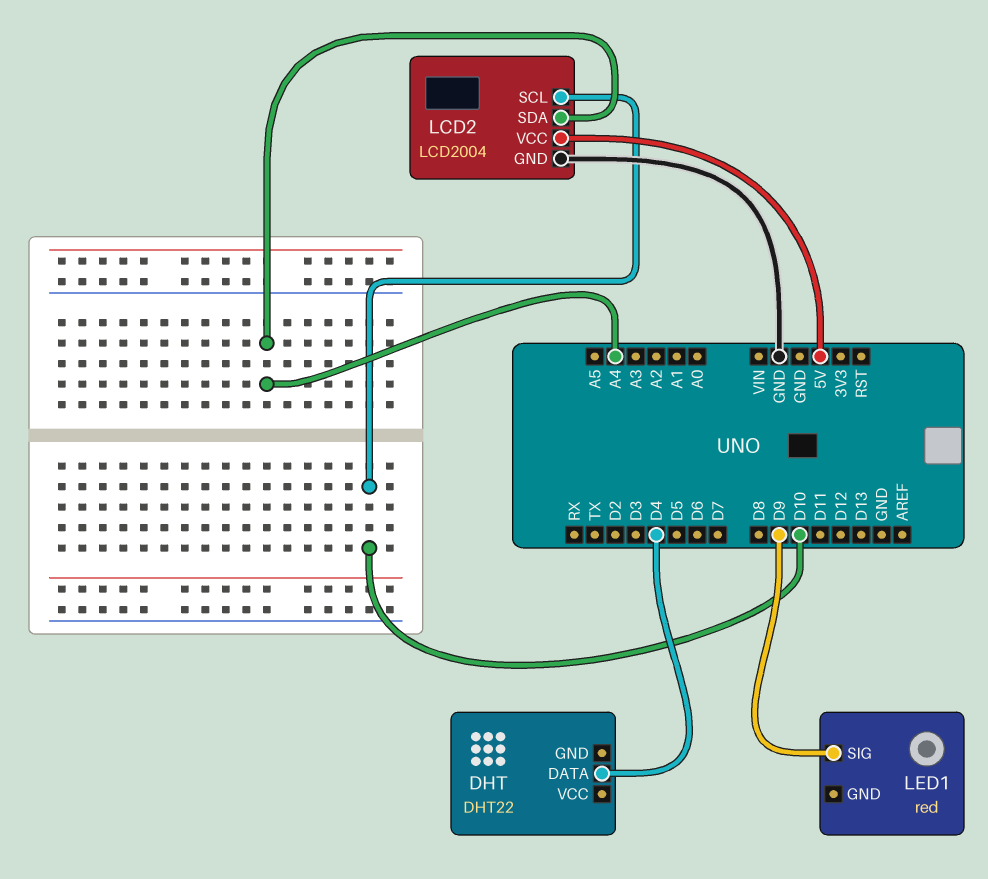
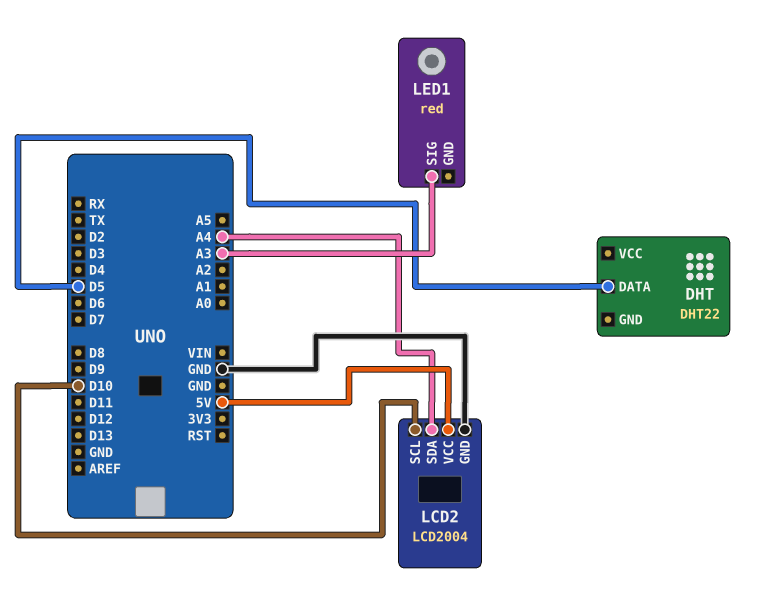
DHT pin DATA: D4 -> D5
LED1 pin SIG: D9 -> A3

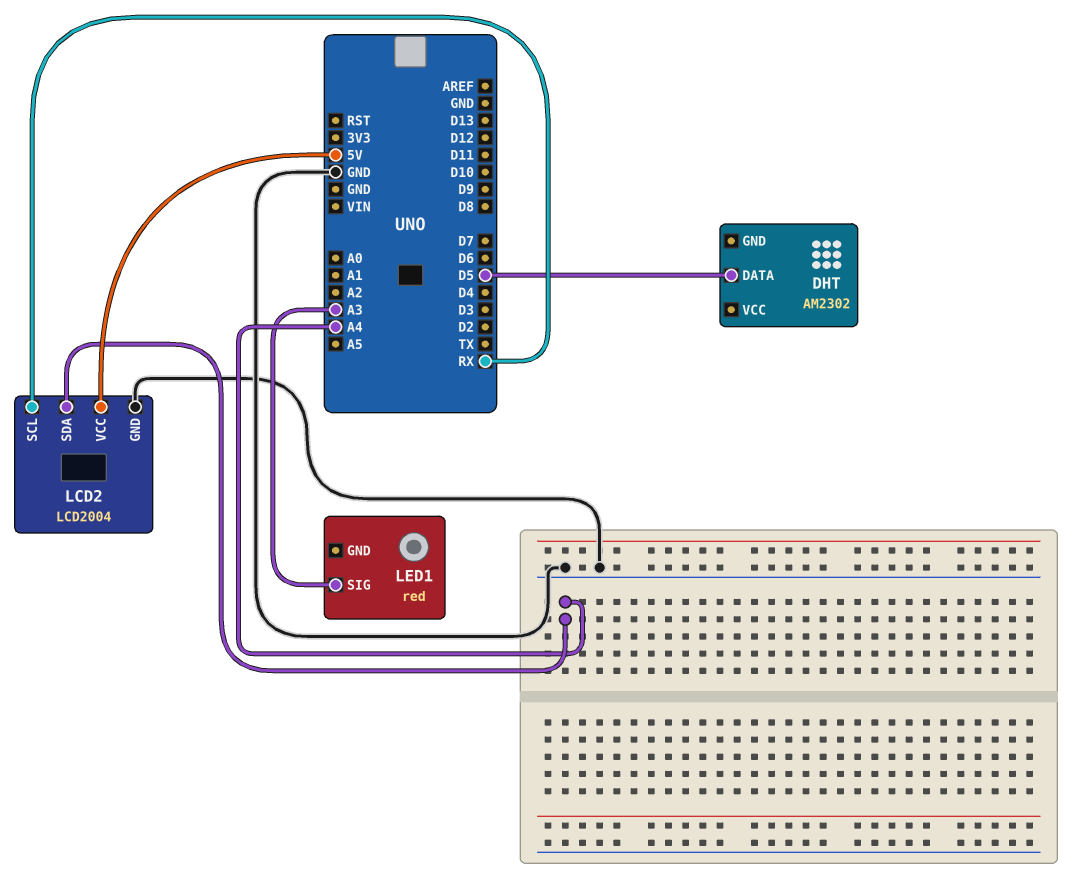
DHT: DHT22 -> AM2302
LCD2 pin SCL: D10 -> RX

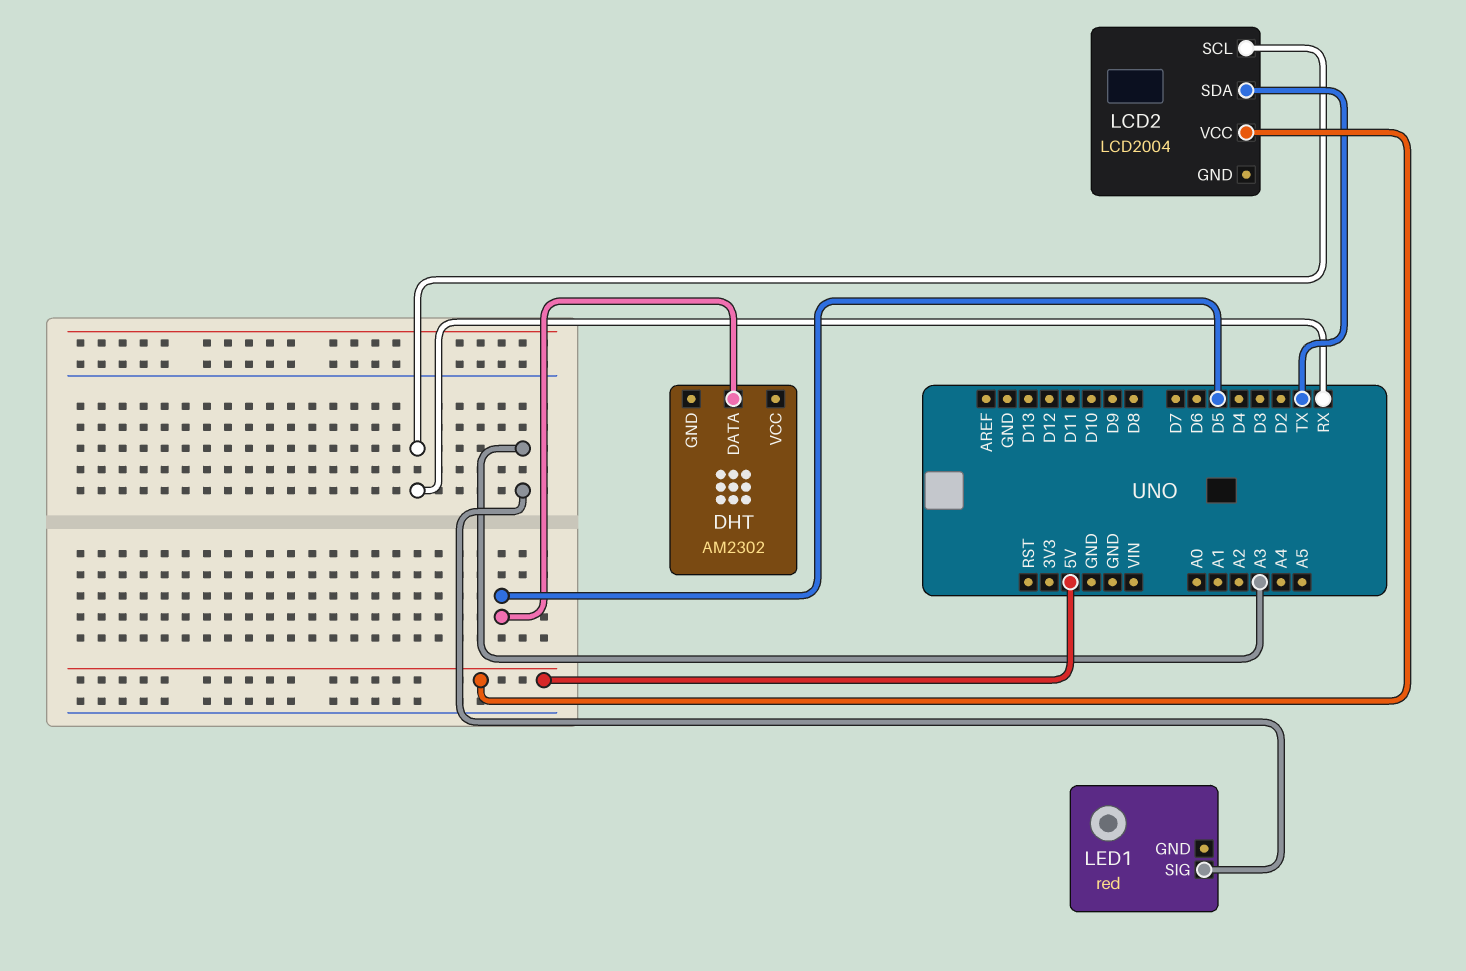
LCD2 pin GND: GND -> none
LCD2 pin SDA: A4 -> TX

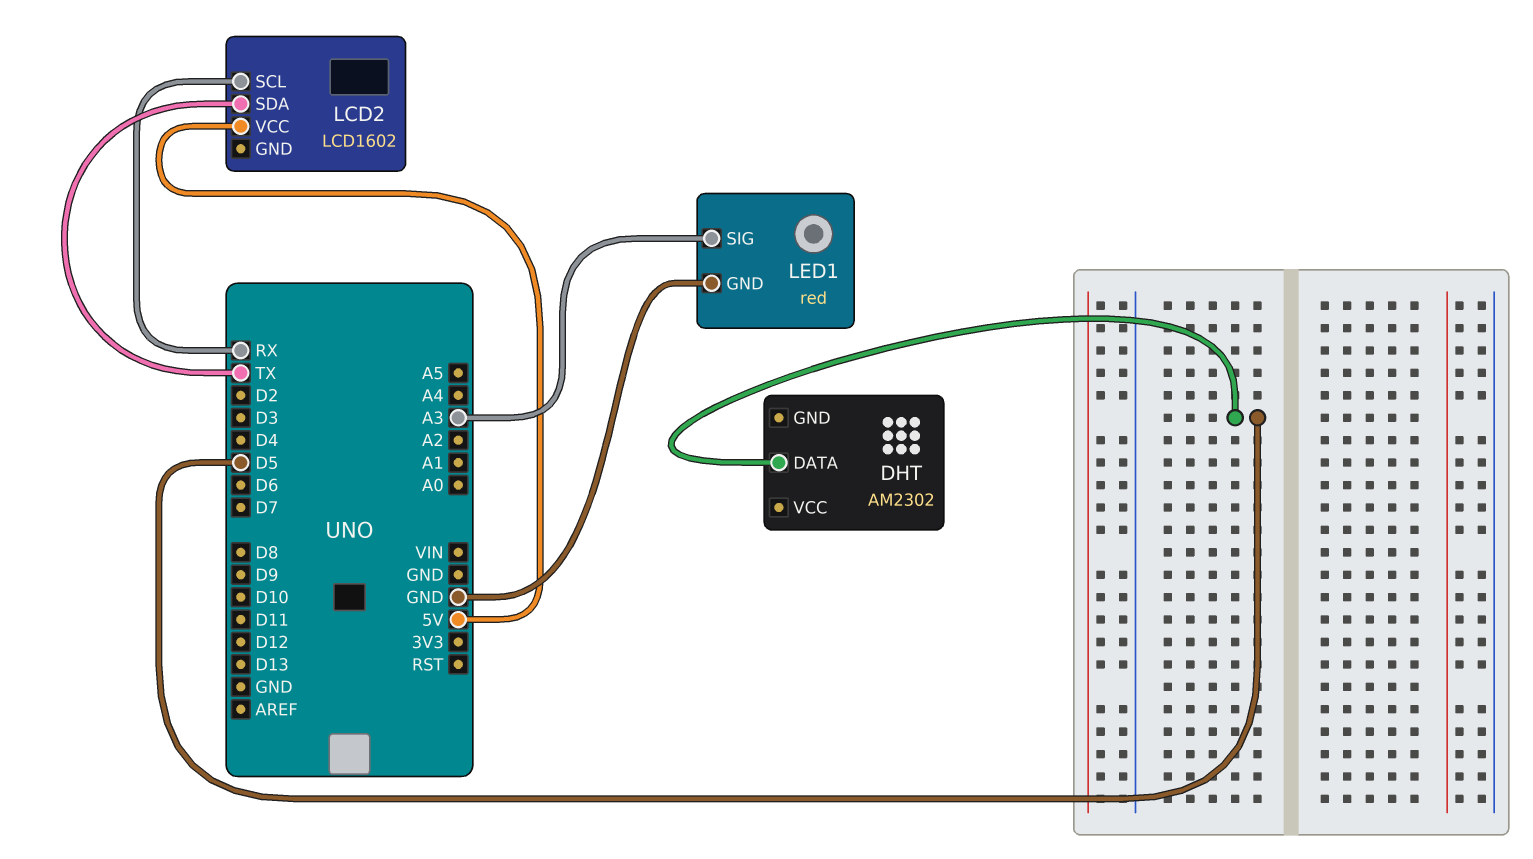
LCD2: LCD2004 -> LCD1602
LED1 pin GND: none -> GND

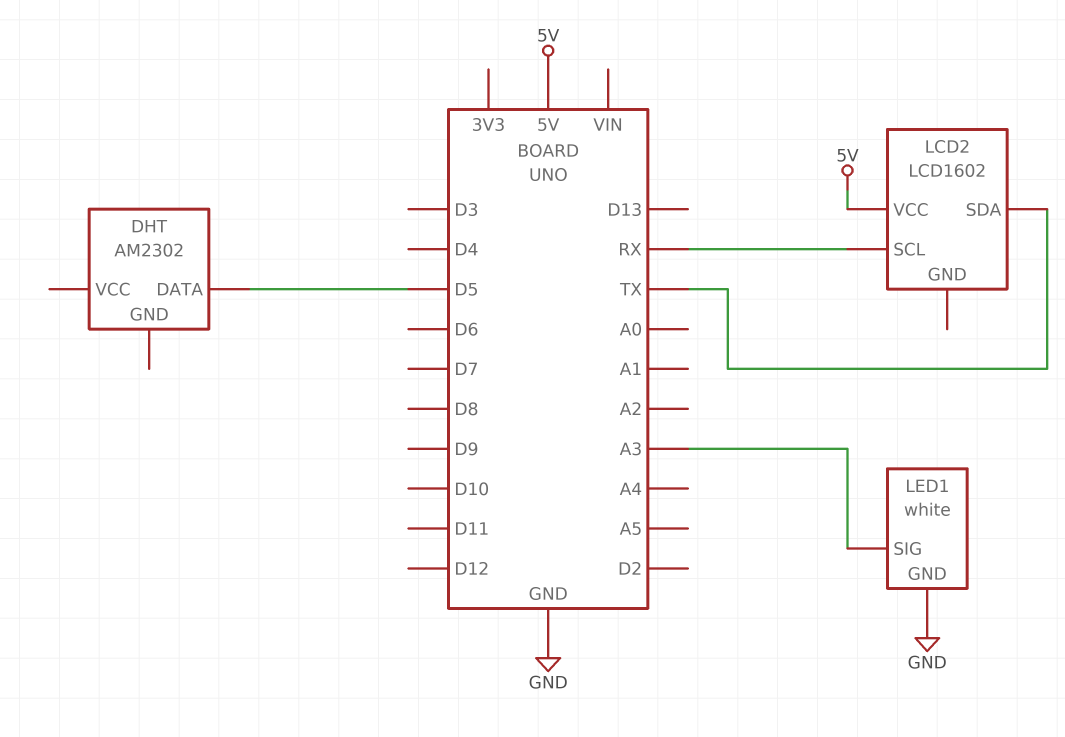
LED1: red -> white

